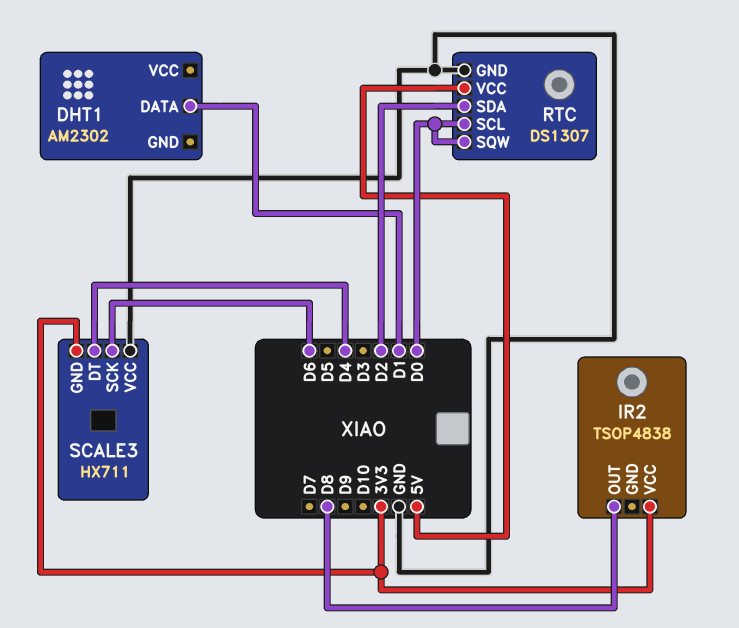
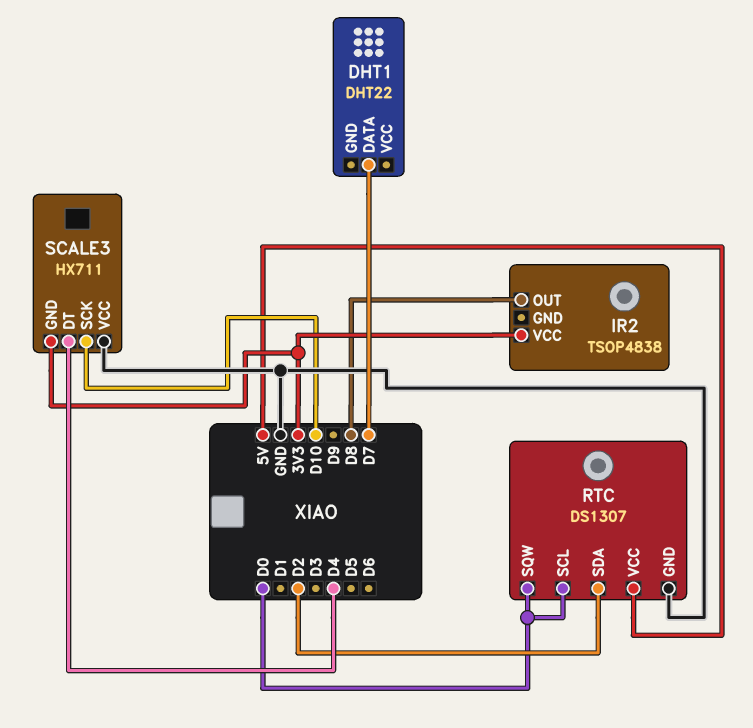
DHT1: AM2302 -> DHT22
DHT1 pin DATA: D1 -> D7
SCALE3 pin SCK: D6 -> D10

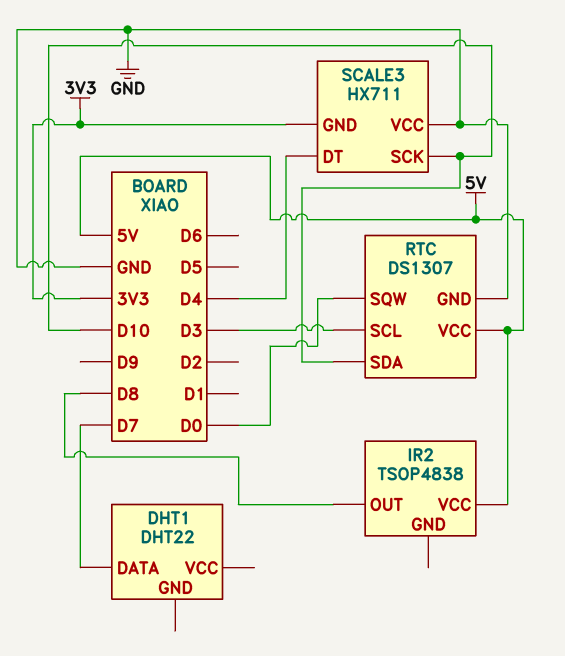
IR2 pin VCC: 3V3 -> 5V
RTC pin SCL: D0 -> D3
RTC pin SDA: D2 -> D10

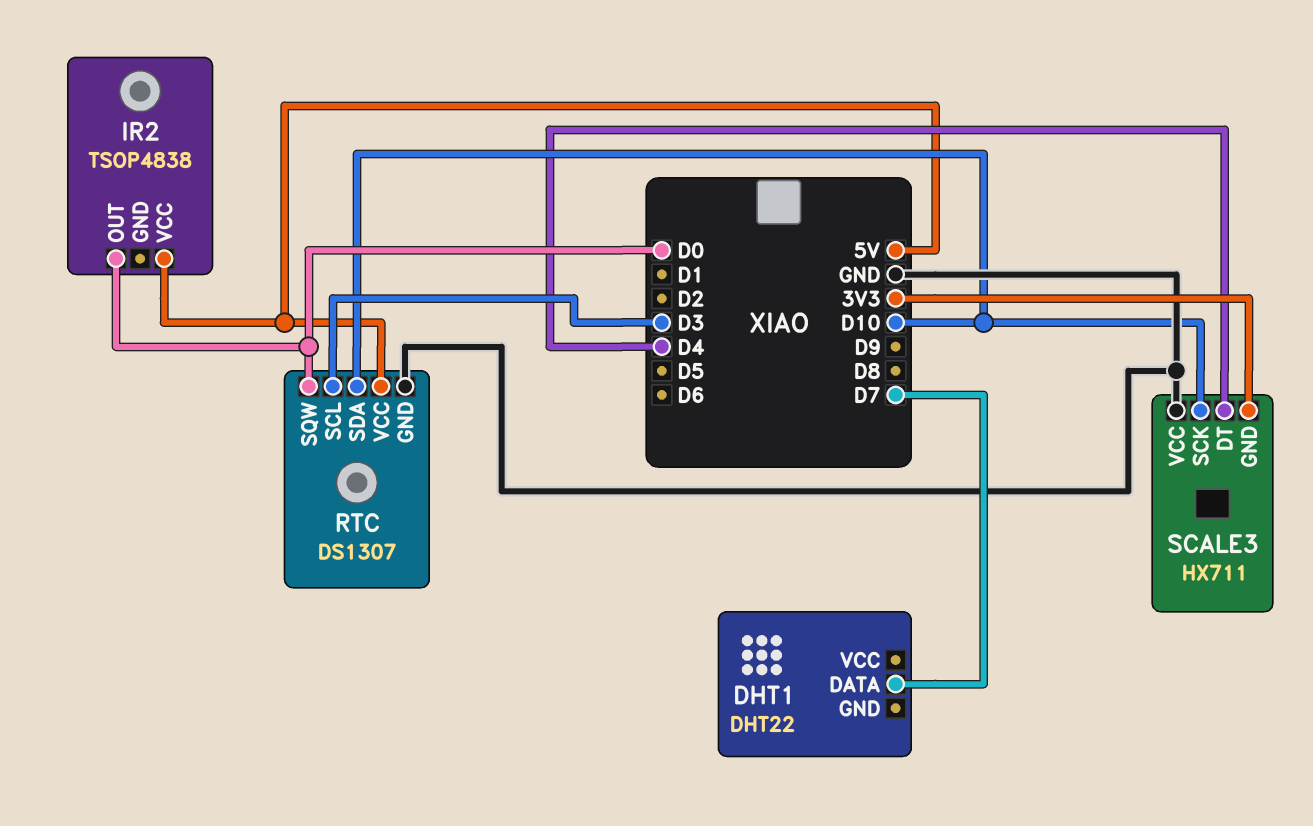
IR2 pin OUT: D8 -> D0

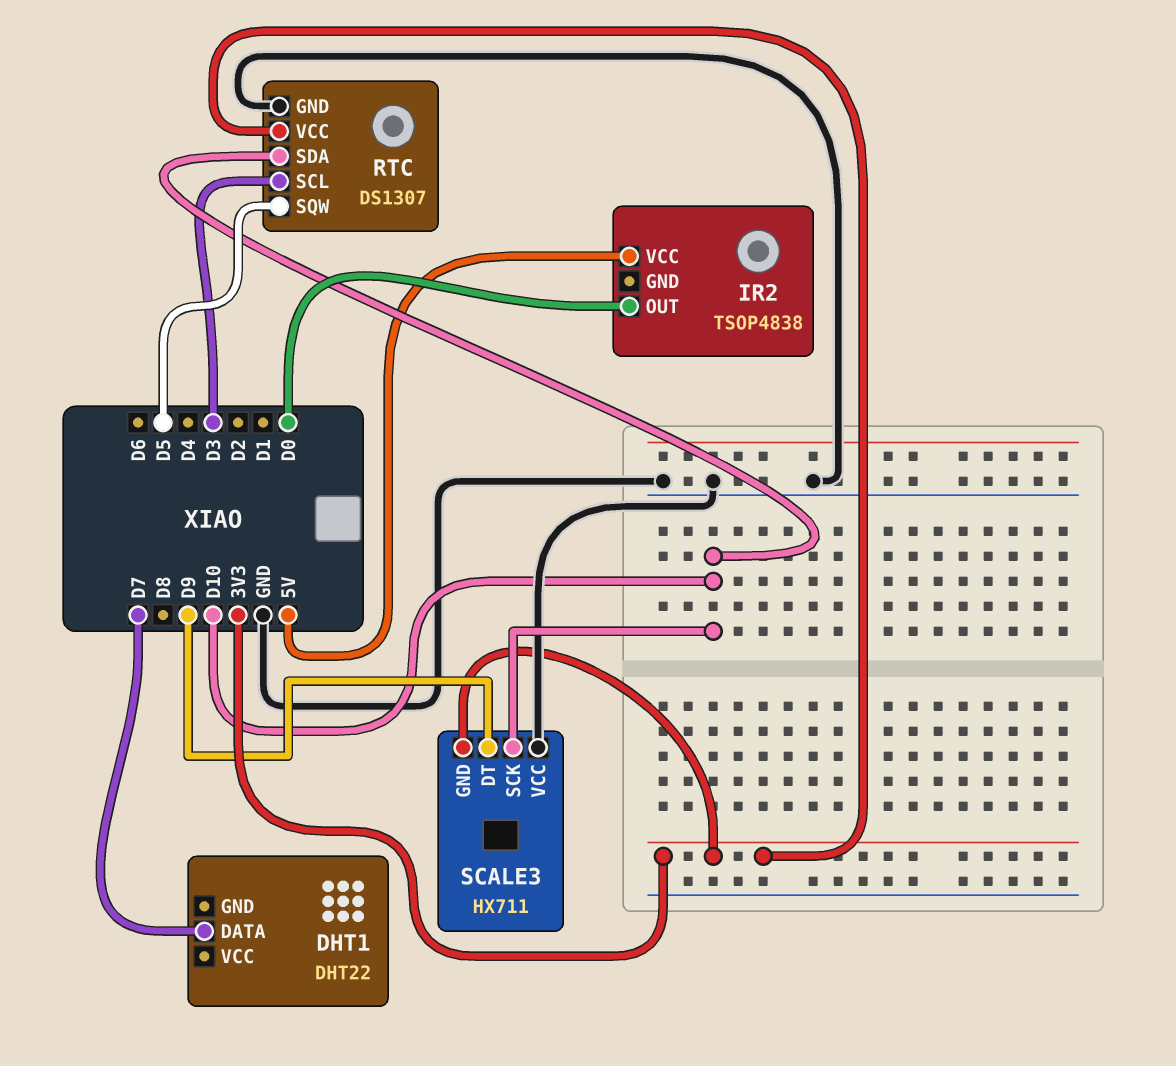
RTC pin SQW: D0 -> D5
RTC pin VCC: 5V -> 3V3
SCALE3 pin DT: D4 -> D9

